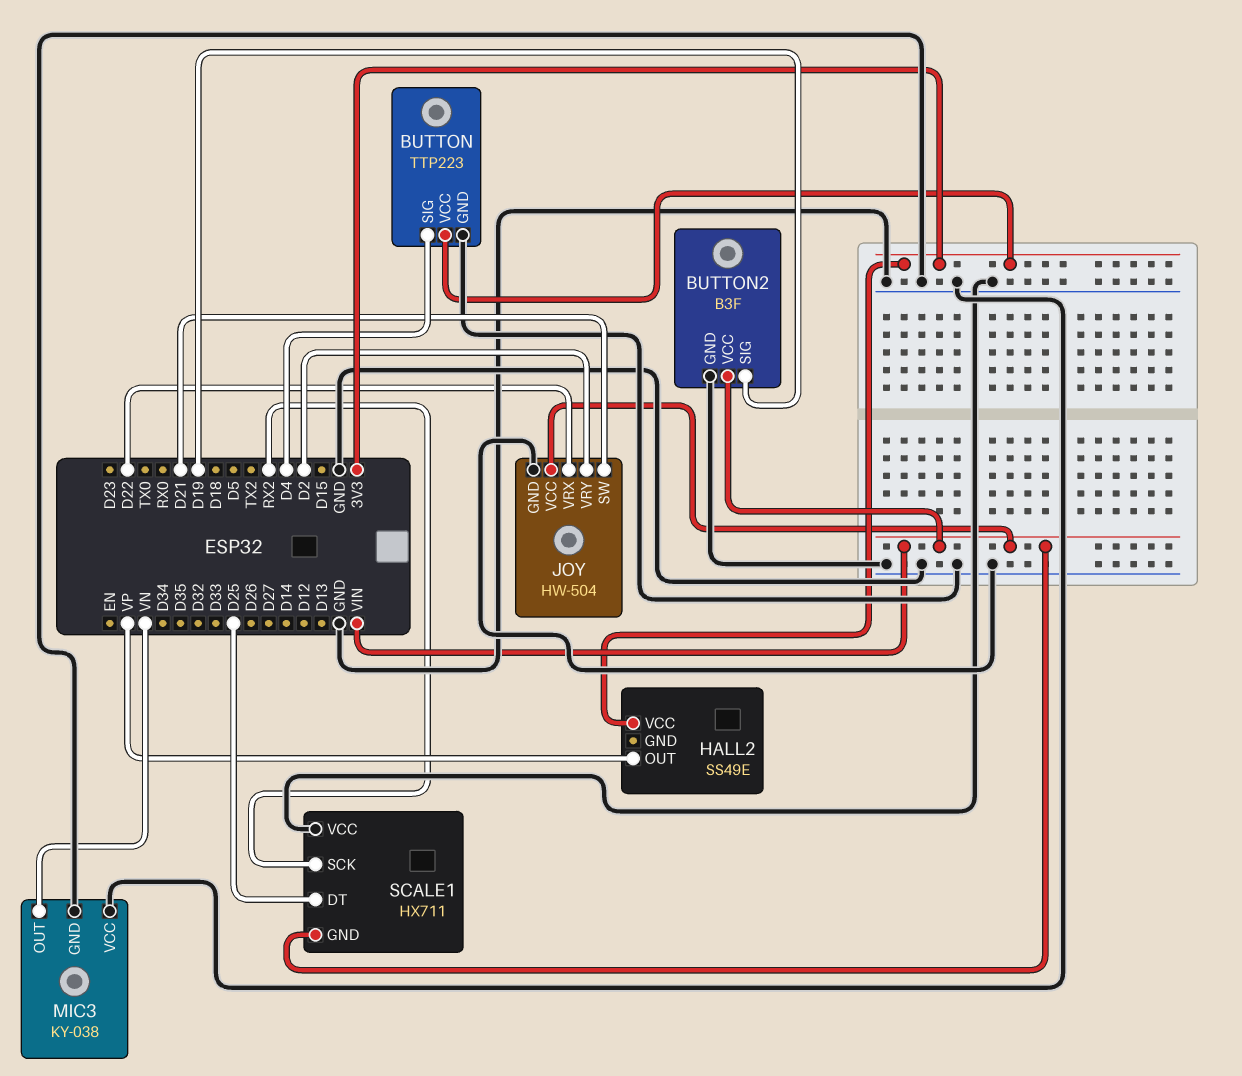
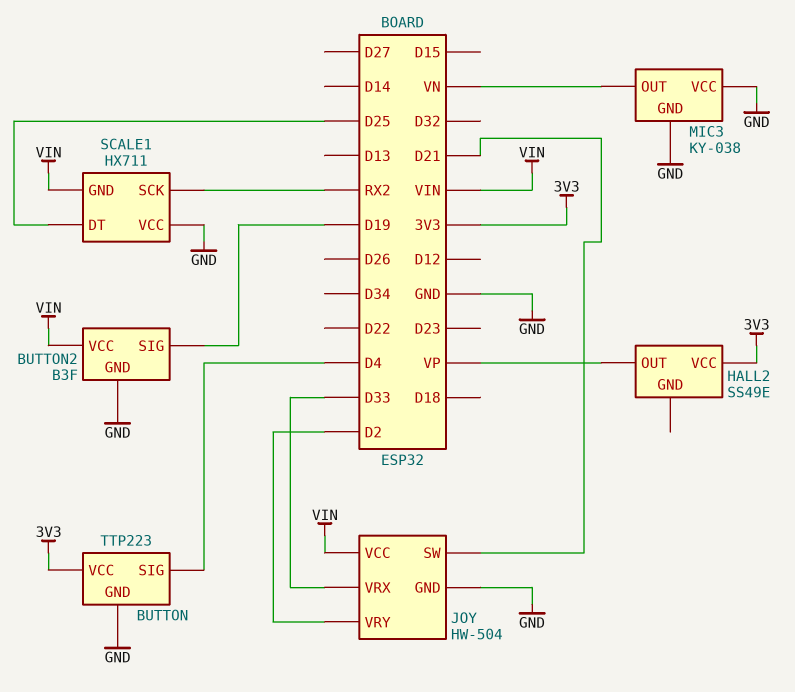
JOY pin VRX: D22 -> D33

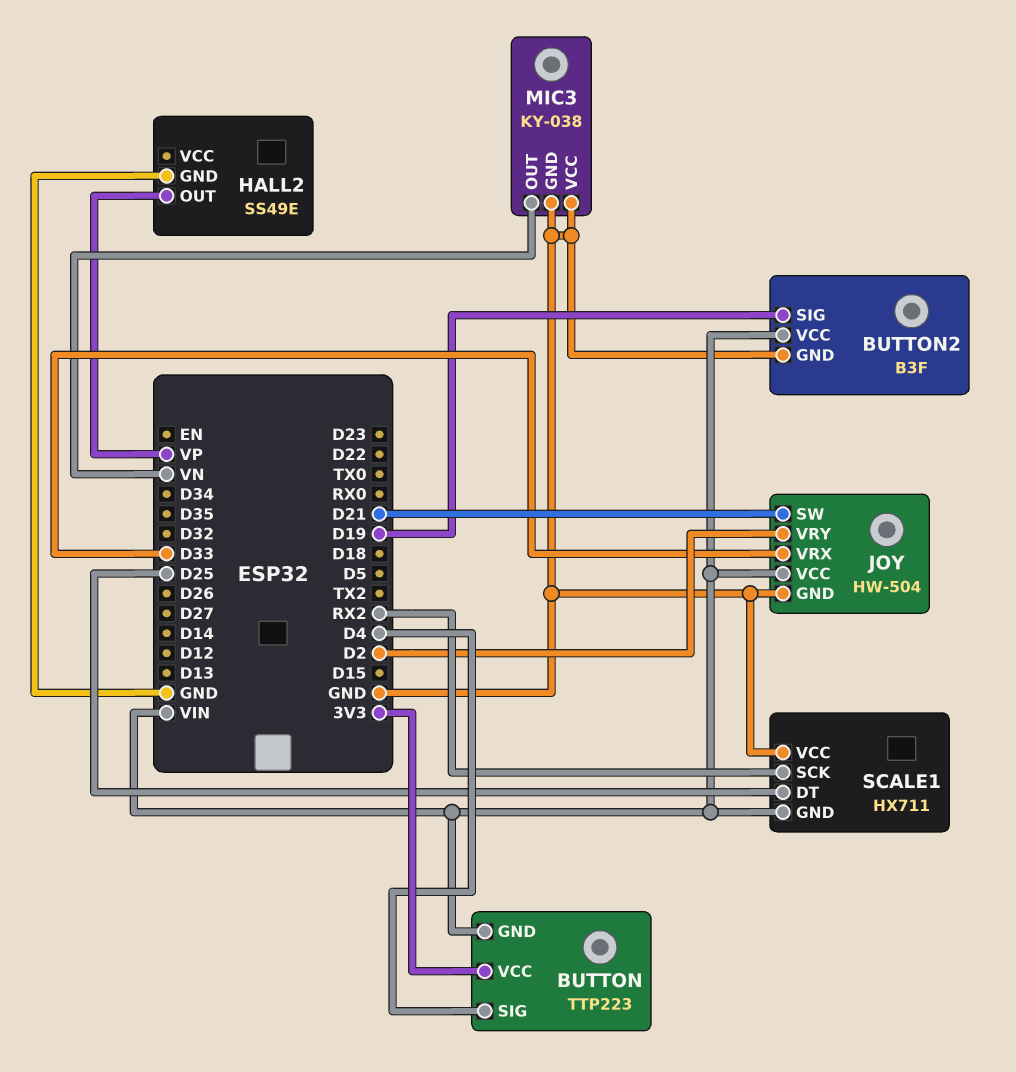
BUTTON pin GND: GND -> VIN
HALL2 pin GND: none -> GND
HALL2 pin VCC: 3V3 -> none

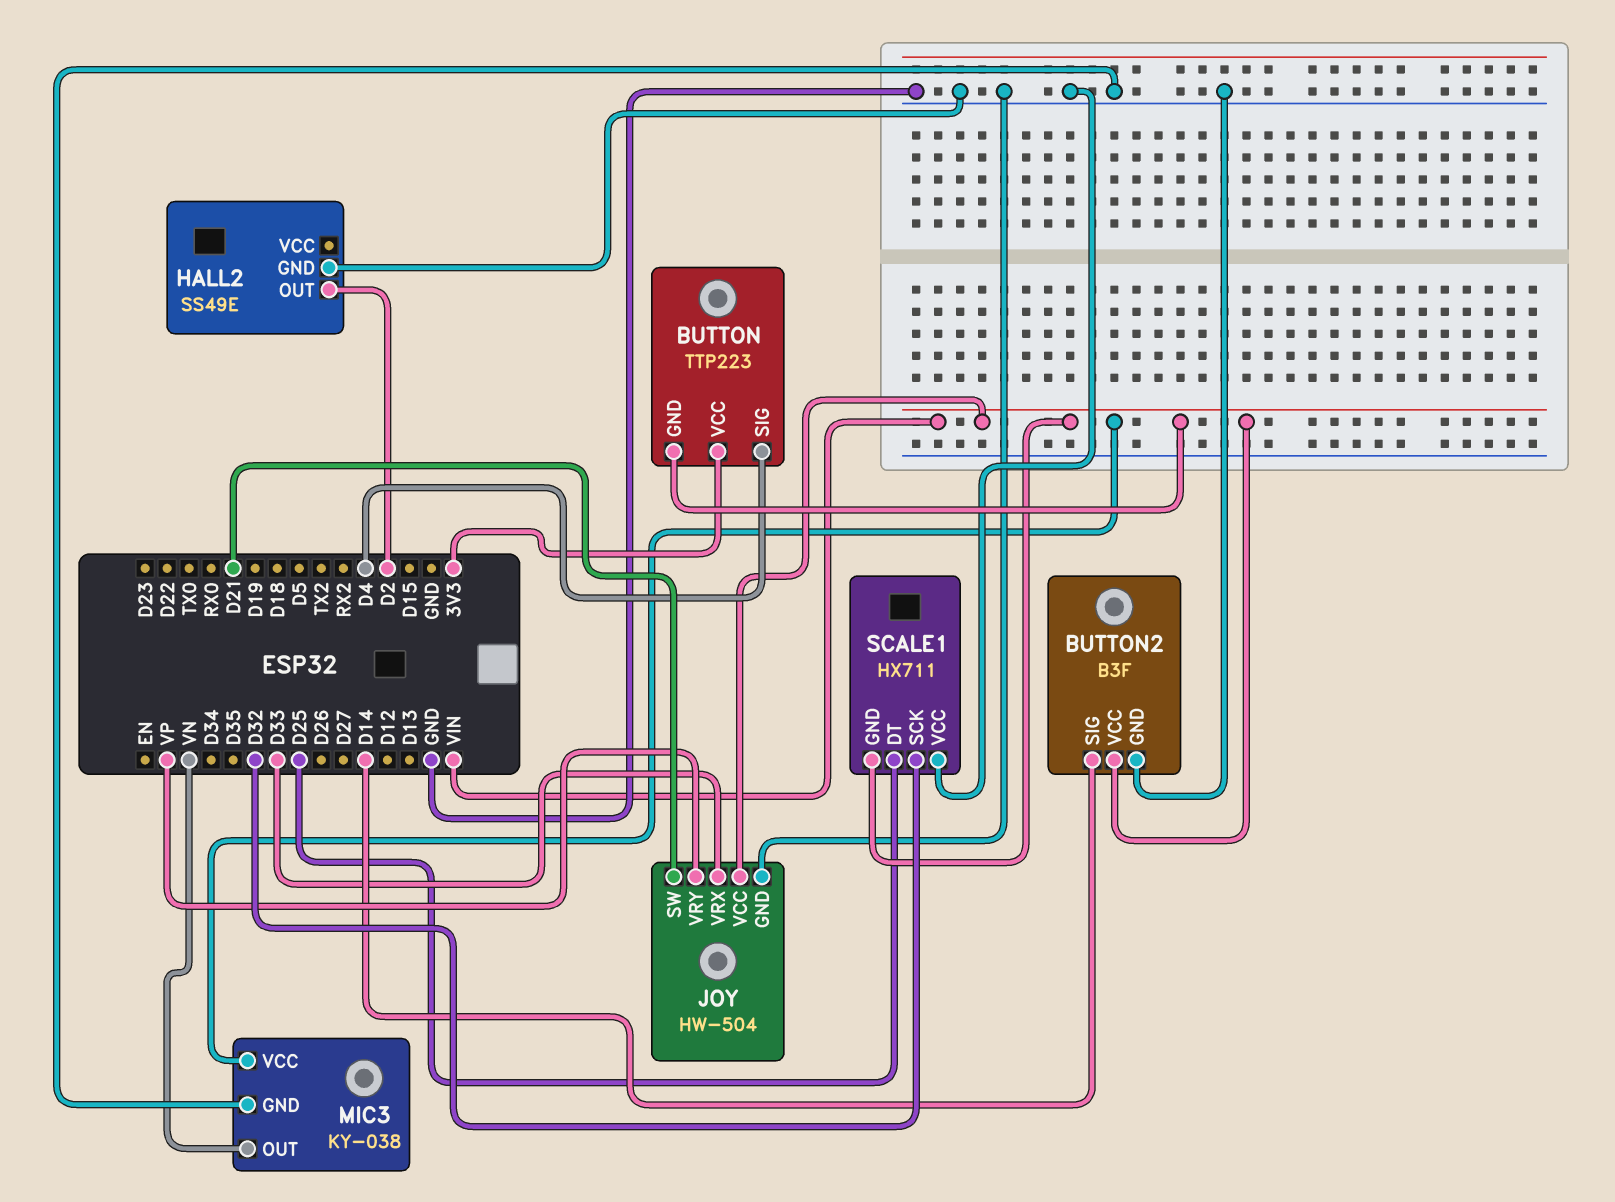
BUTTON2 pin SIG: D19 -> D14
HALL2 pin OUT: VP -> D2
JOY pin VRY: D2 -> VP
MIC3 pin VCC: GND -> VIN
SCALE1 pin SCK: RX2 -> D32

